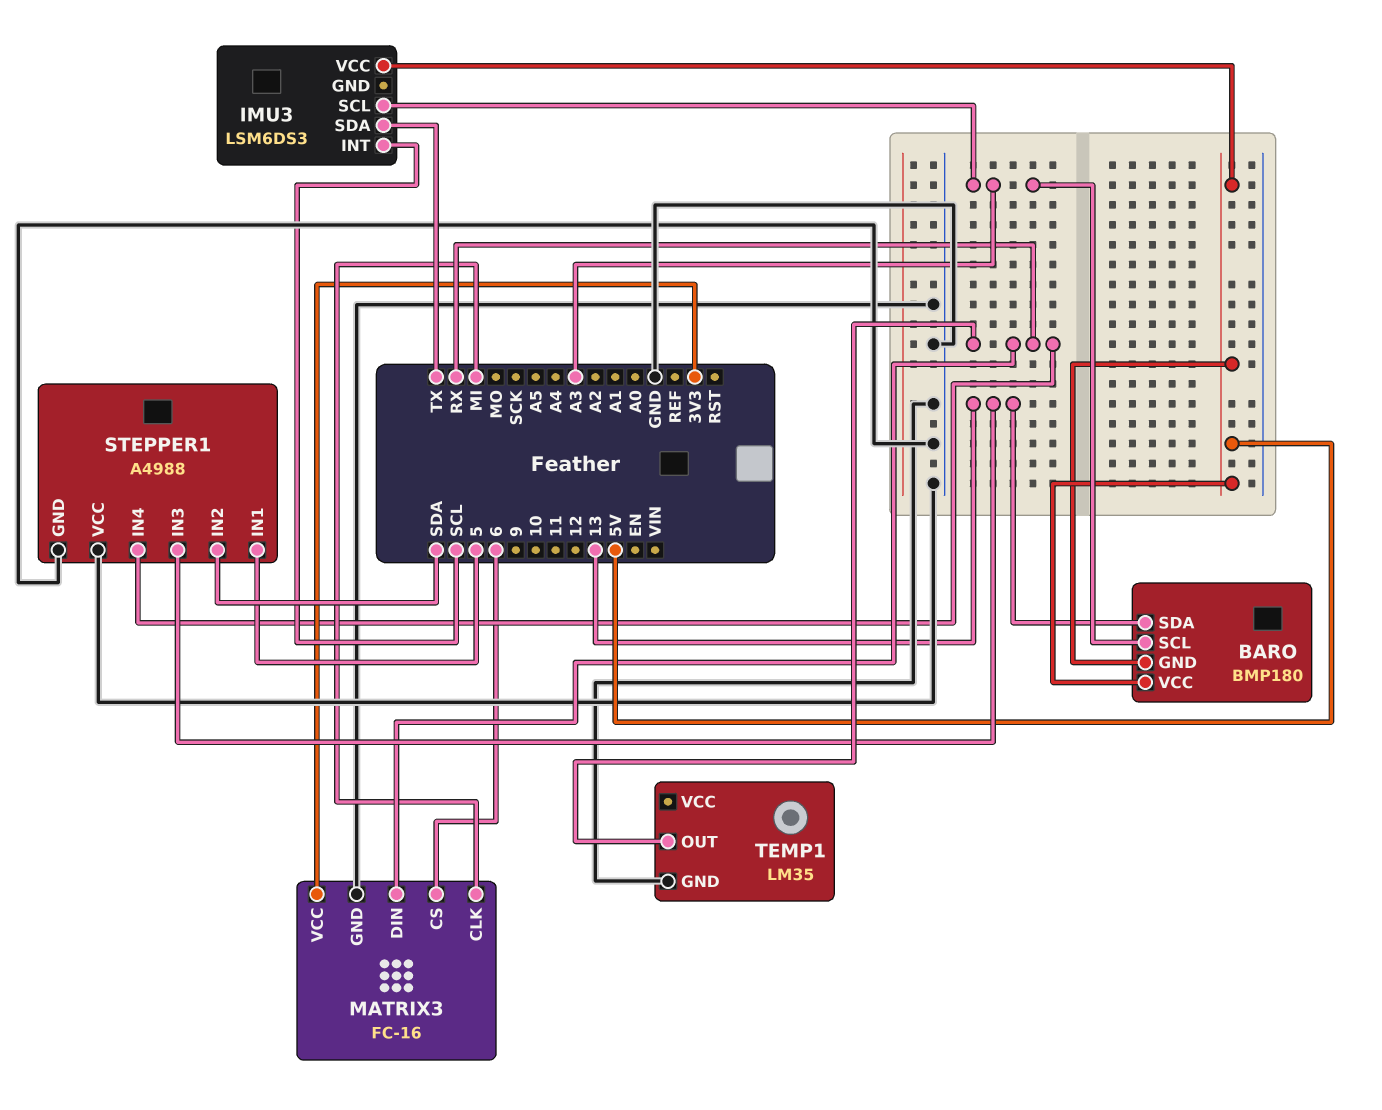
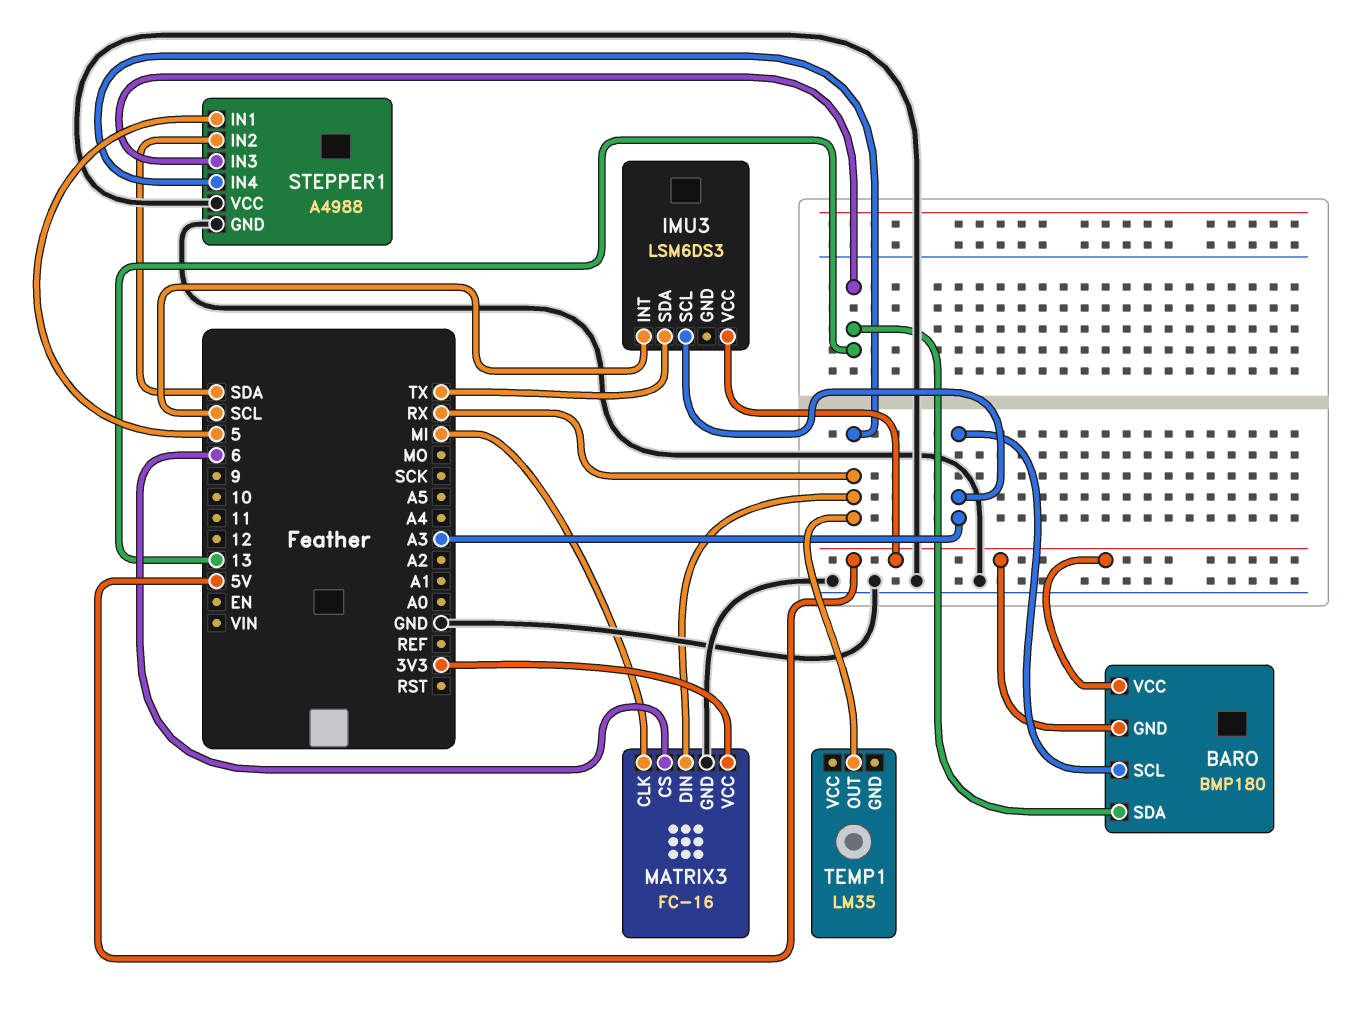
TEMP1 pin GND: GND -> none

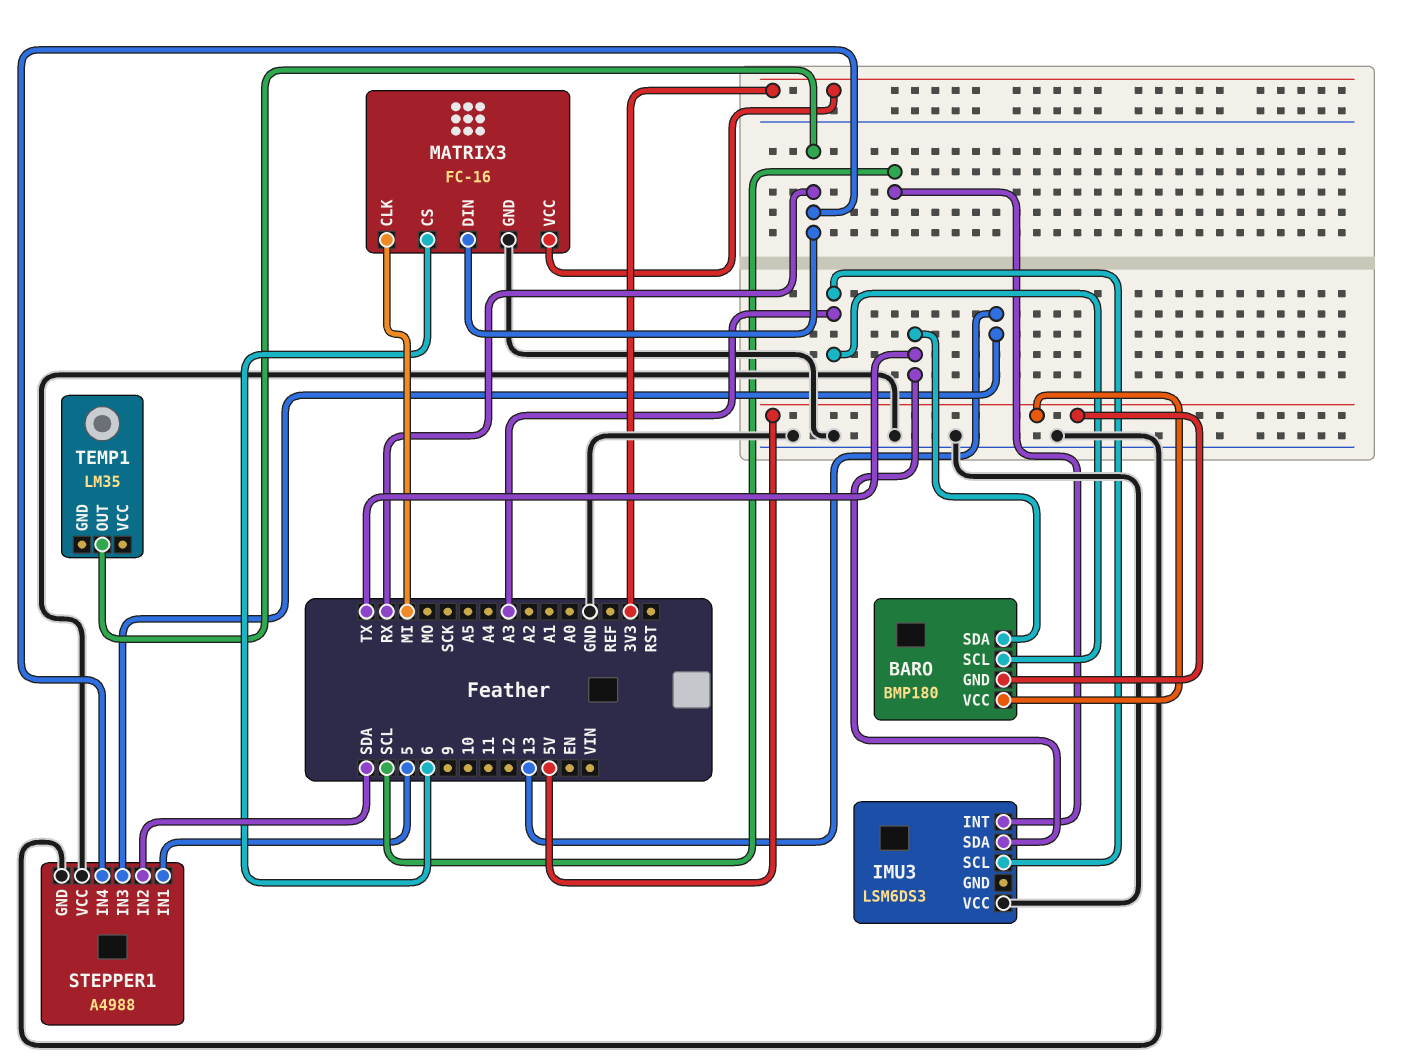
BARO pin SDA: 13 -> TX
IMU3 pin VCC: 5V -> GND

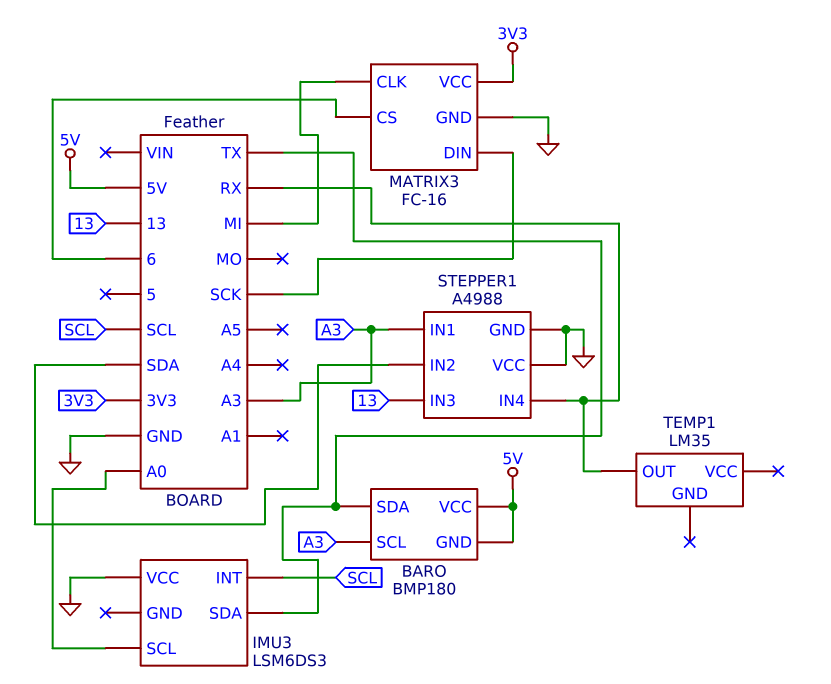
IMU3 pin SCL: A3 -> A0
MATRIX3 pin DIN: RX -> SCK
STEPPER1 pin IN1: 5 -> A3

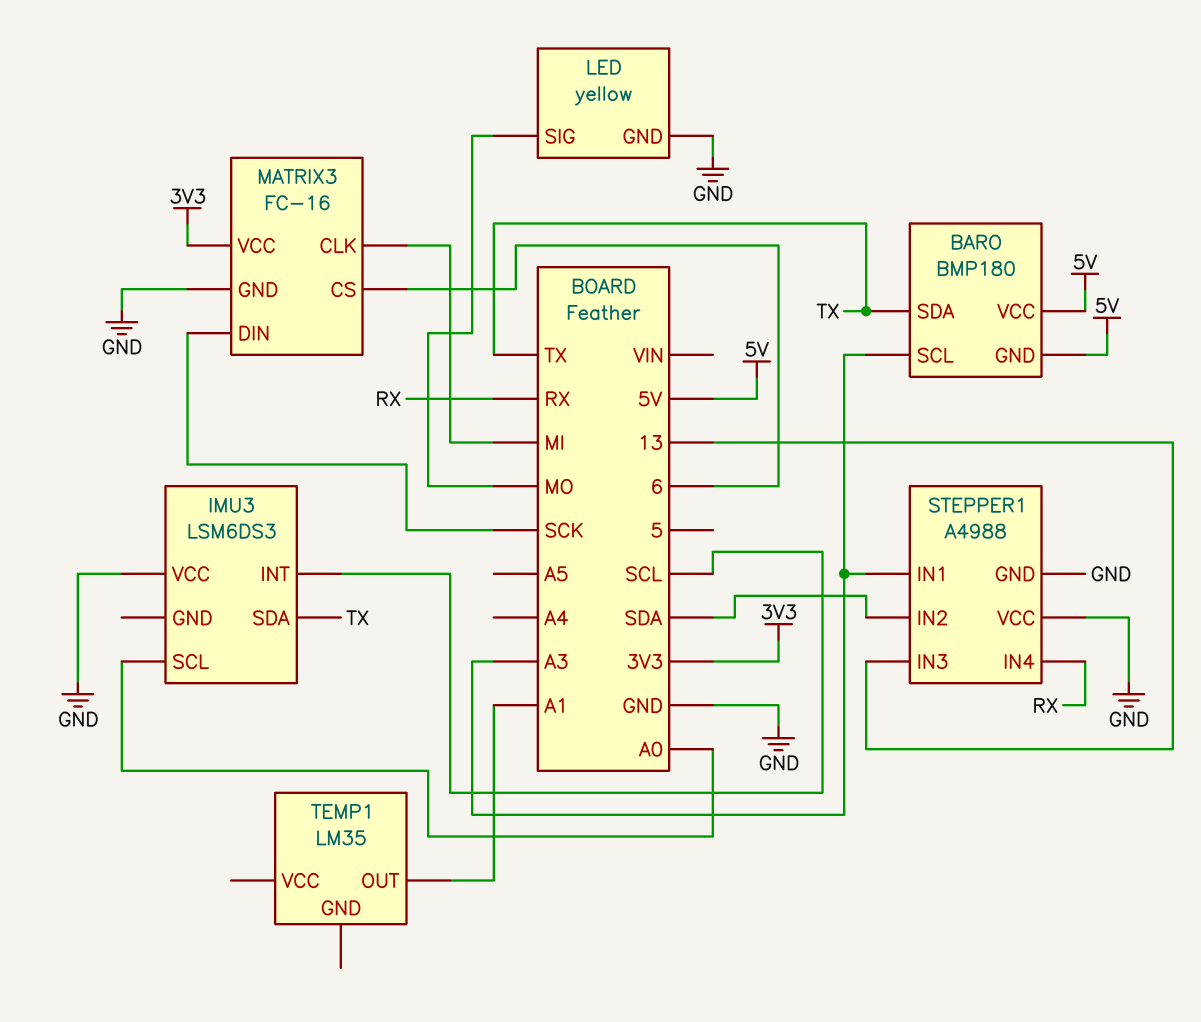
LED: none -> yellow
LED pin GND: none -> GND
LED pin SIG: none -> MO
TEMP1 pin OUT: RX -> A1

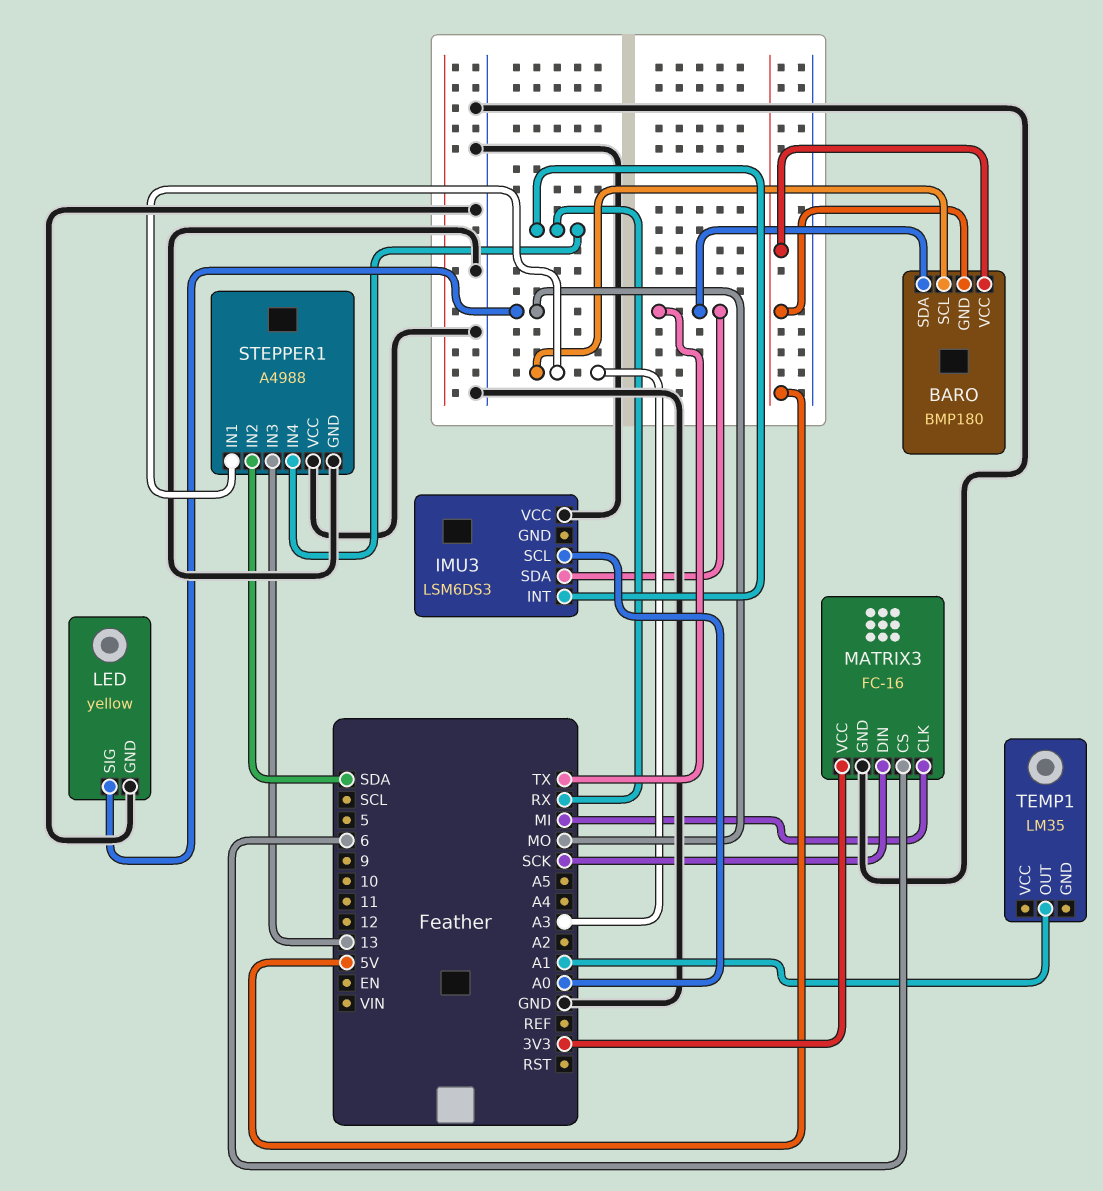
IMU3 pin INT: SCL -> RX

